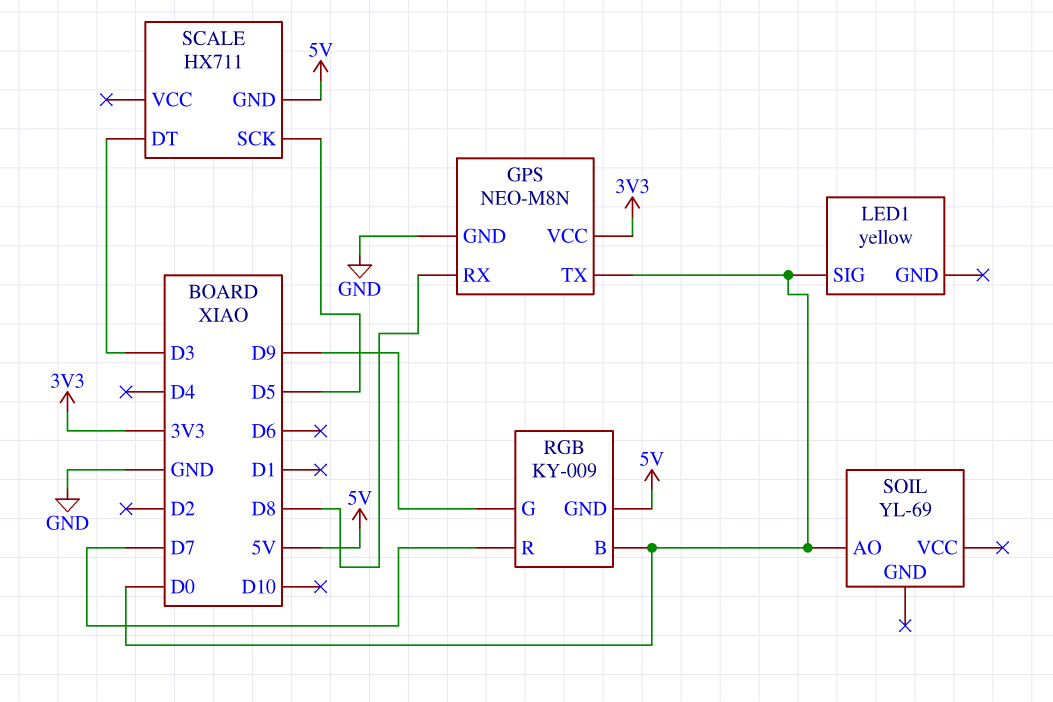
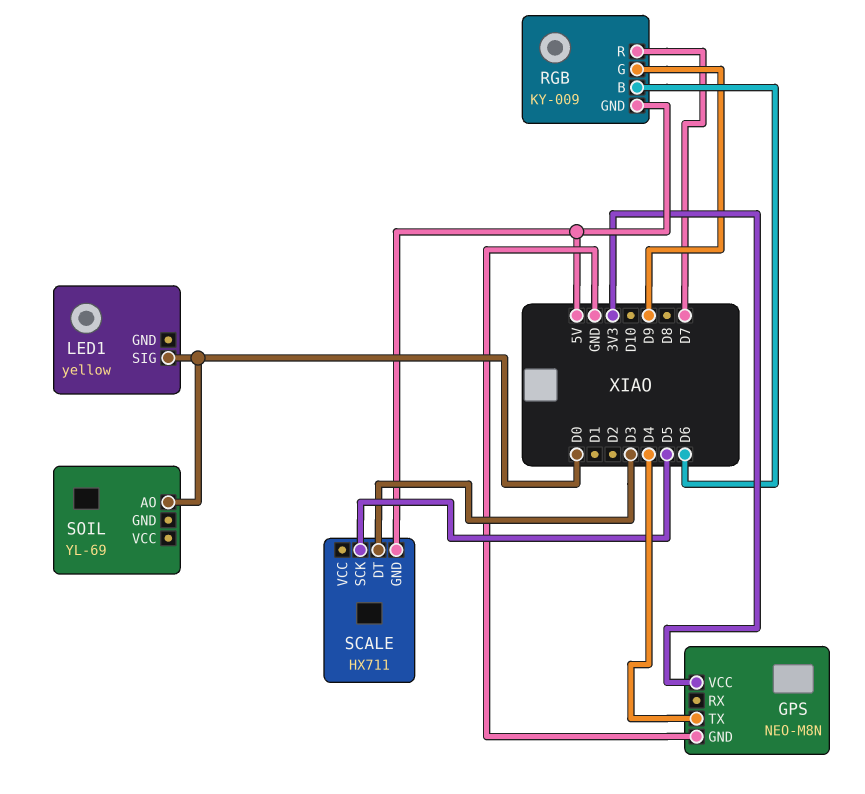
GPS pin RX: D8 -> none
GPS pin TX: D0 -> D4
RGB pin B: D0 -> D6

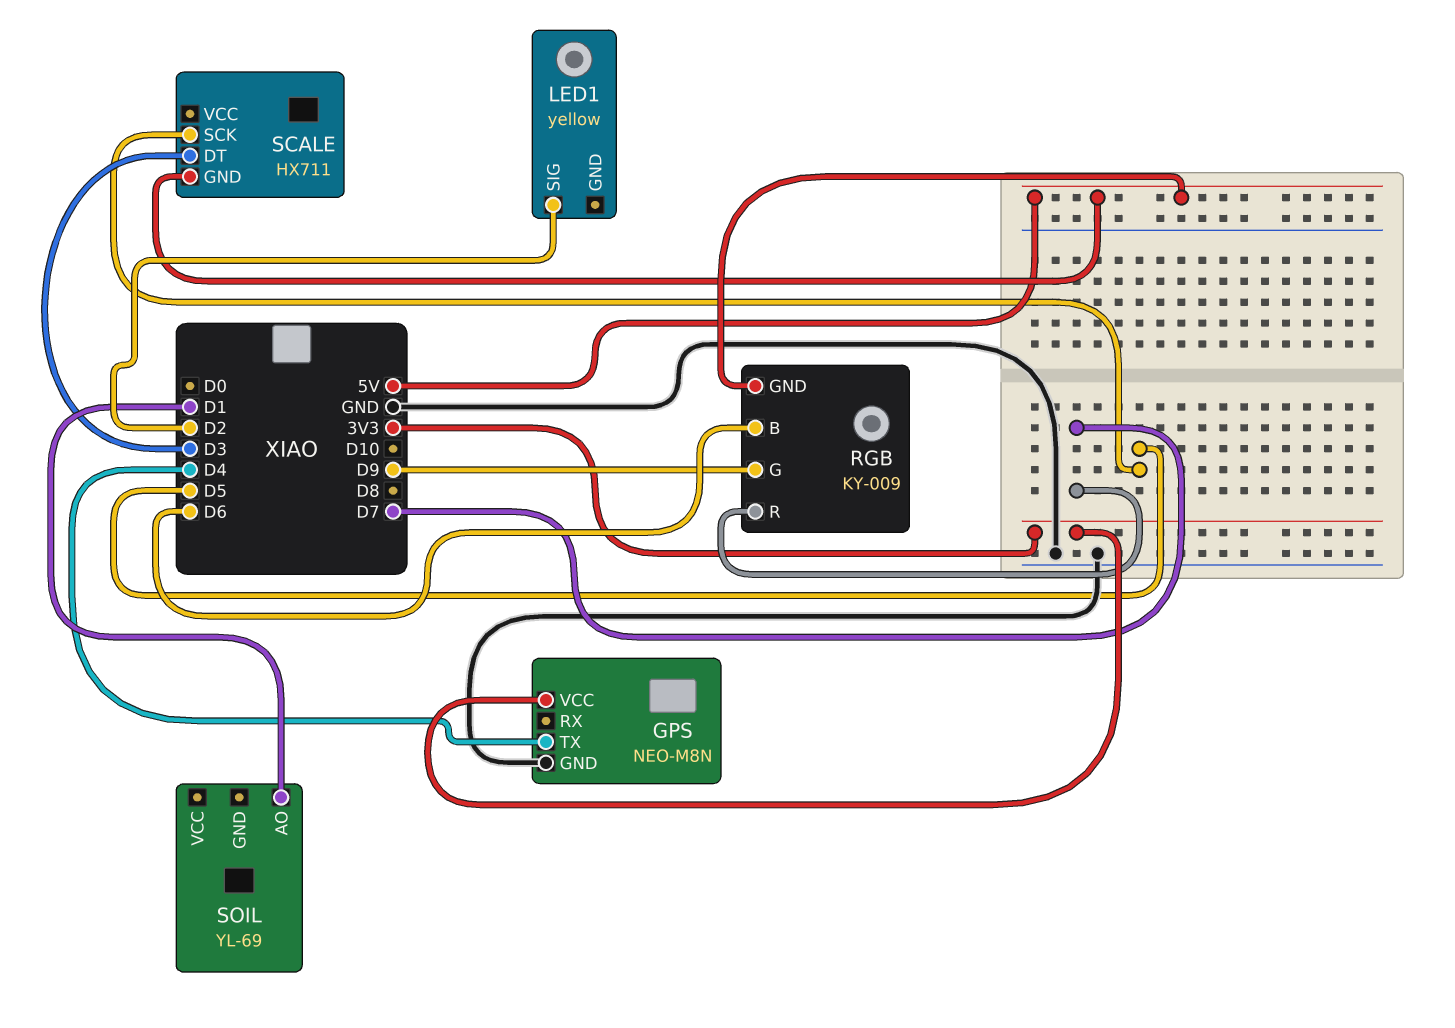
LED1 pin SIG: D0 -> D2
SOIL pin AO: D0 -> D1

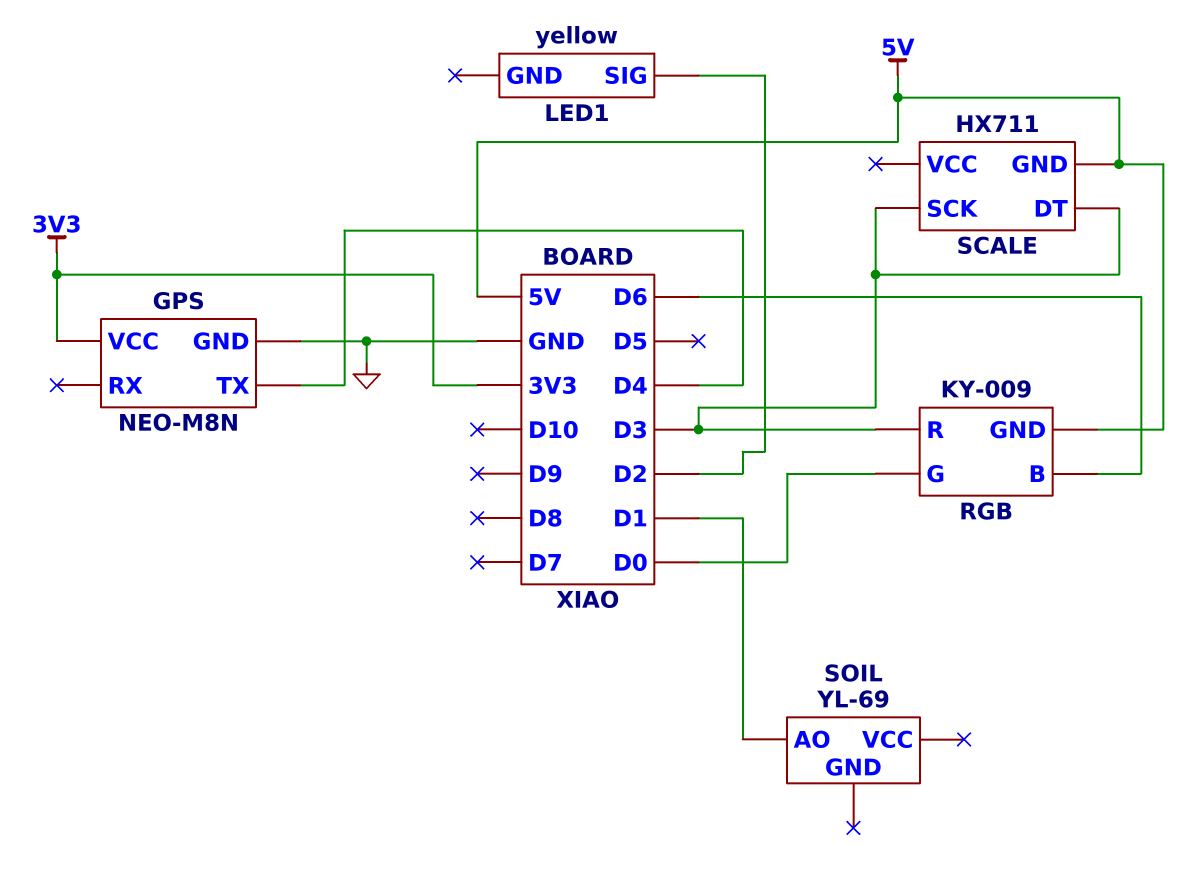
RGB pin G: D9 -> D0
RGB pin R: D7 -> D3
SCALE pin SCK: D5 -> D3

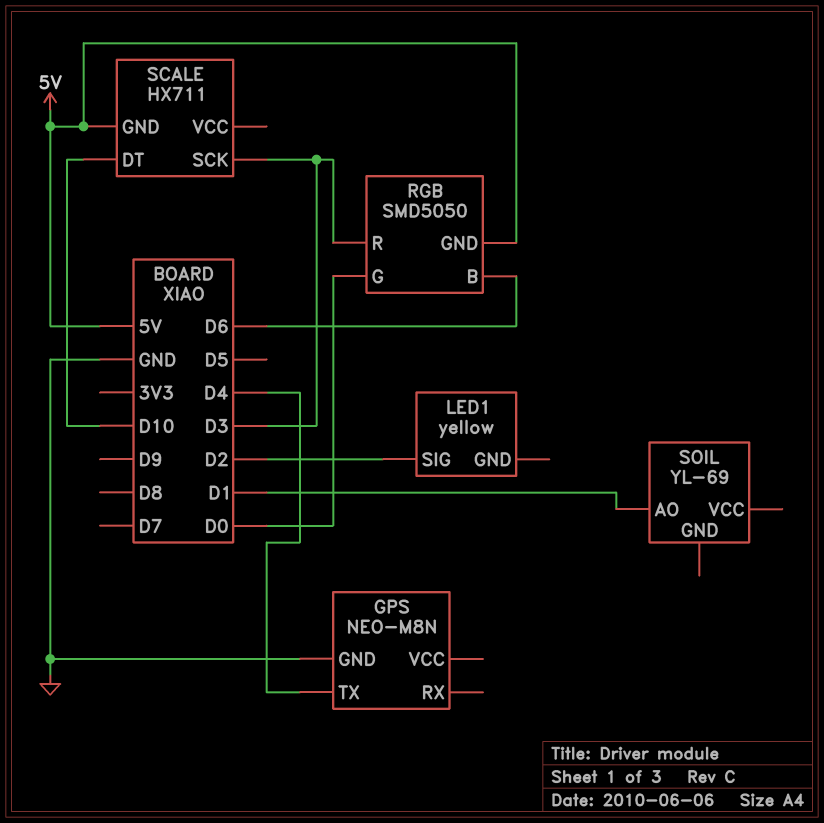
GPS pin VCC: 3V3 -> none
RGB: KY-009 -> SMD5050
SCALE pin DT: D3 -> D10

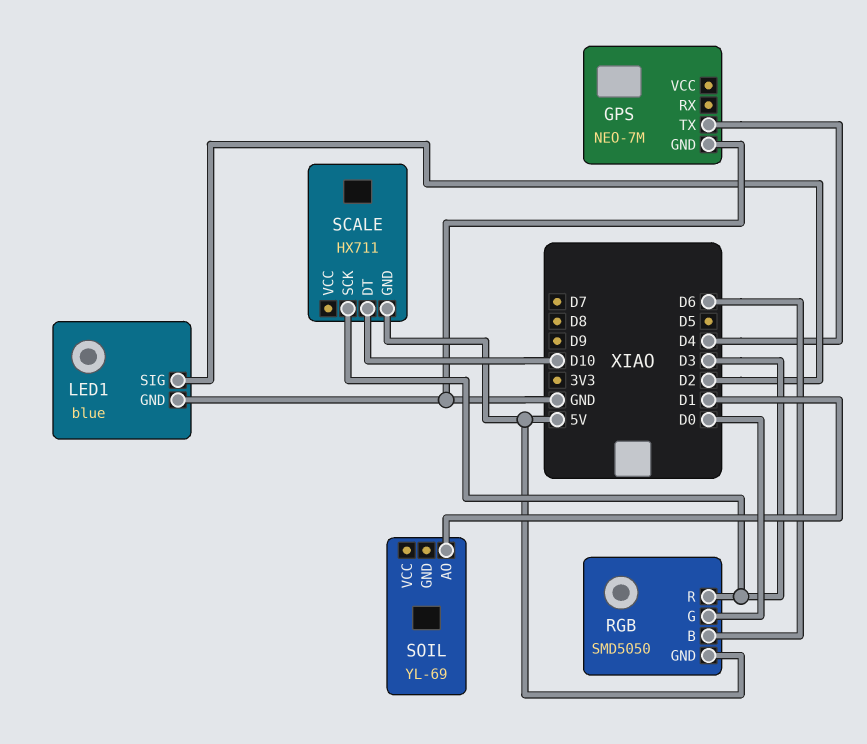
GPS: NEO-M8N -> NEO-7M
LED1: yellow -> blue
LED1 pin GND: none -> GND

